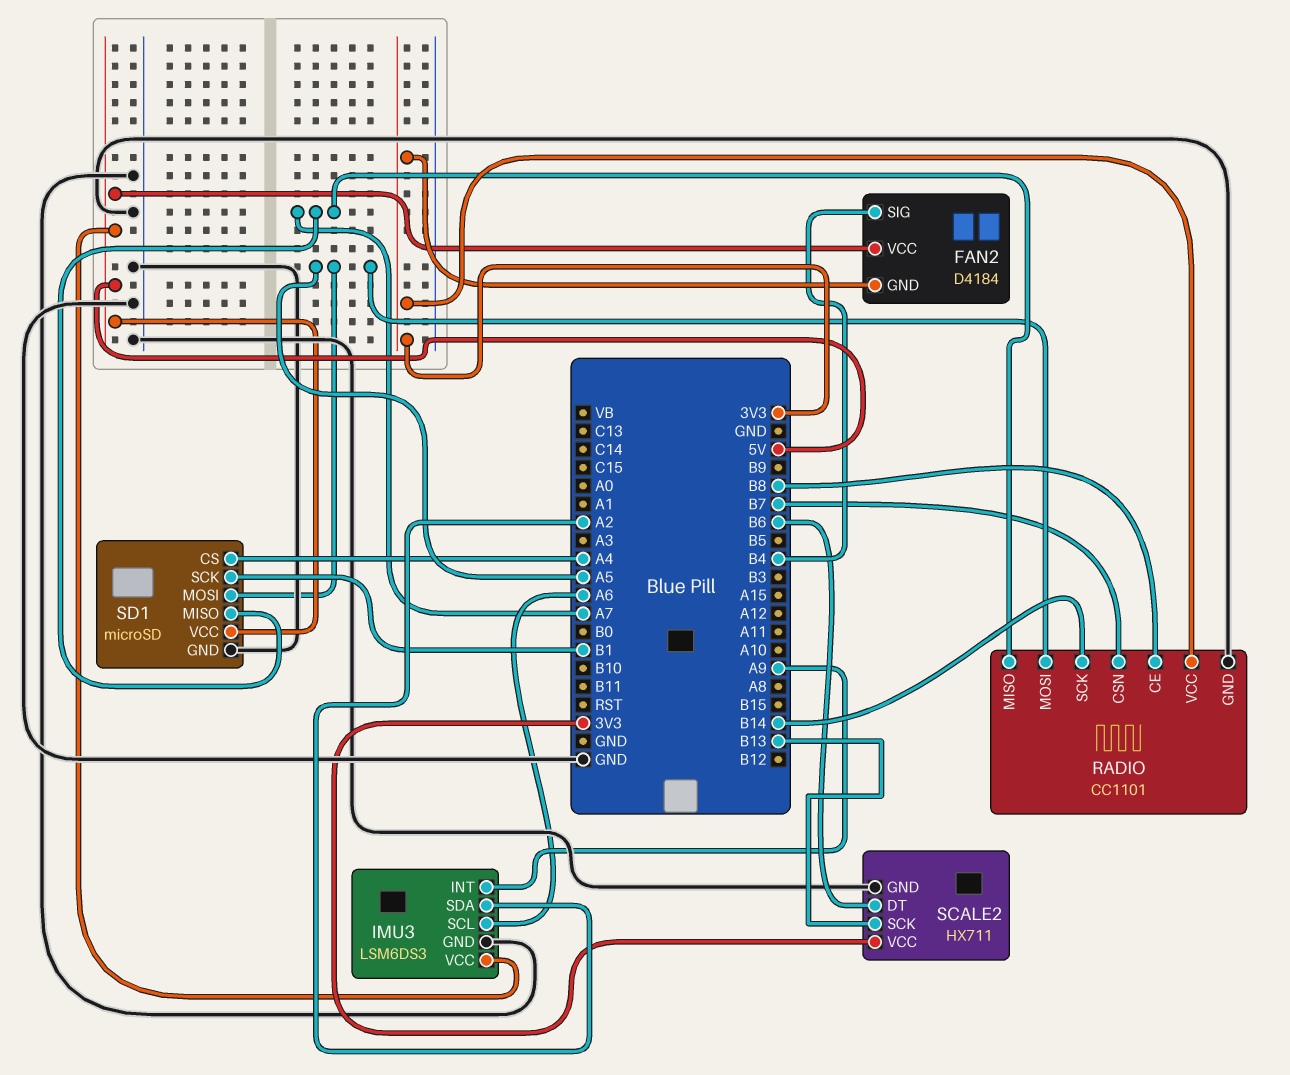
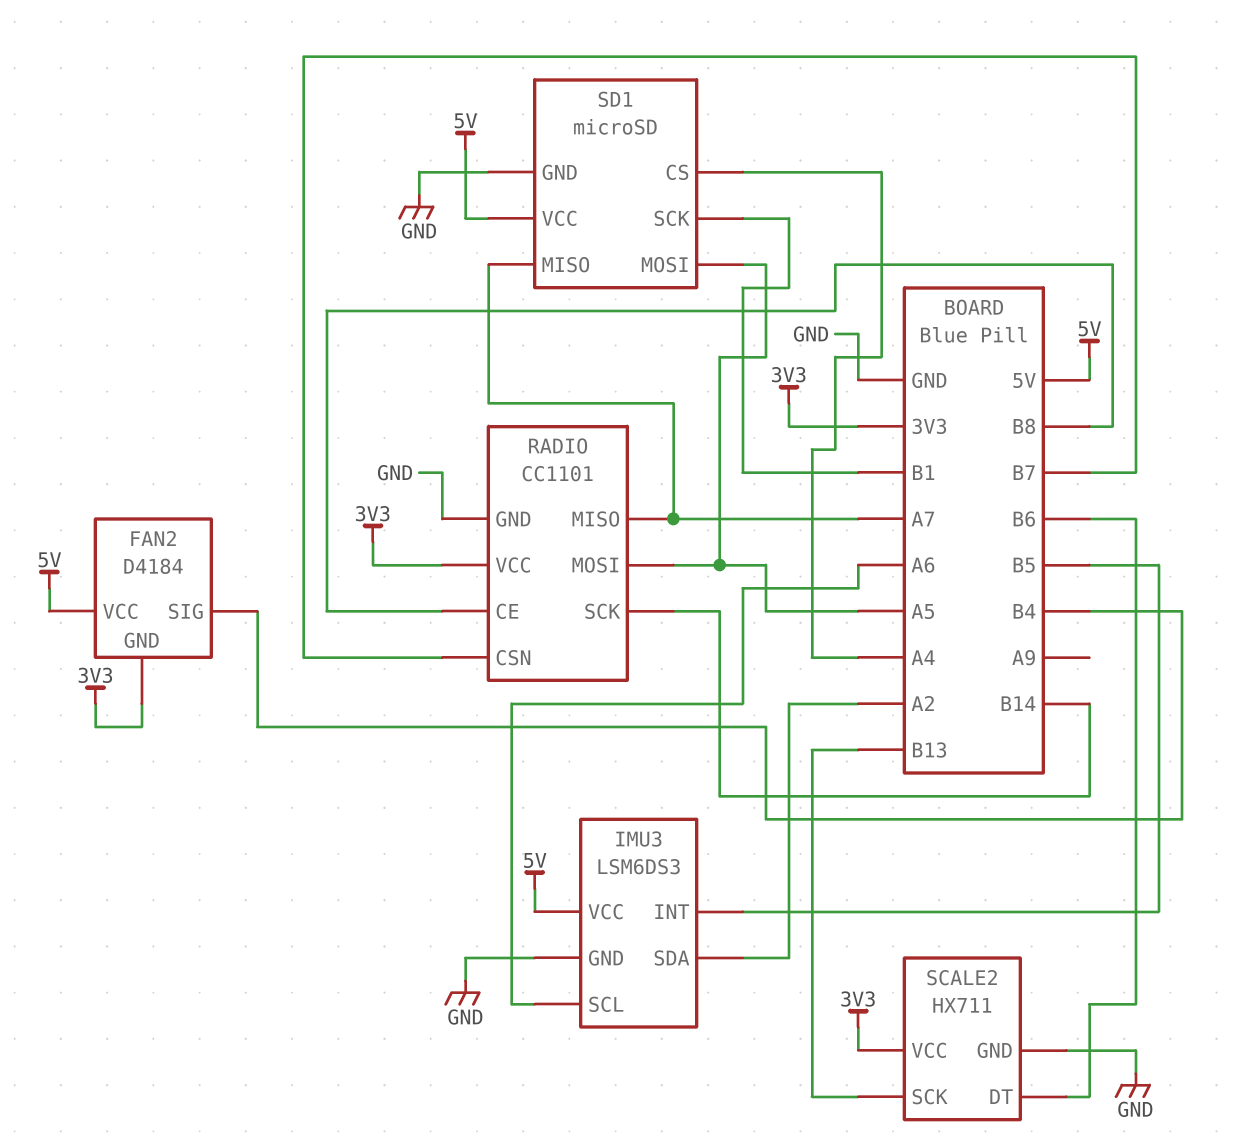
IMU3 pin INT: A9 -> B5

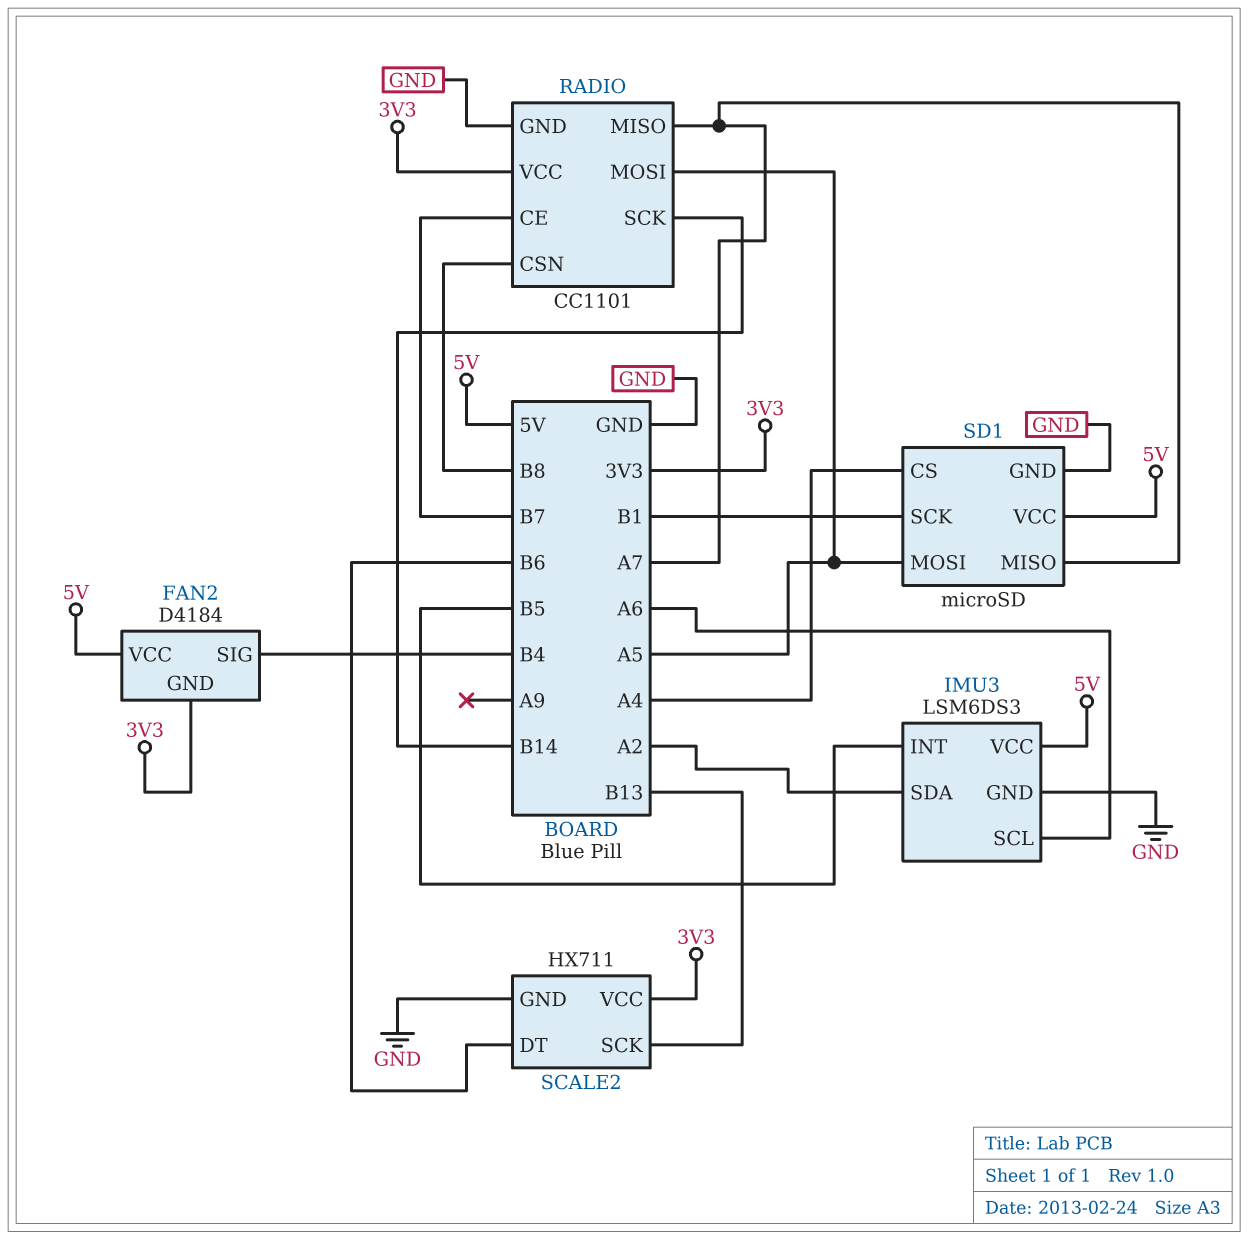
RADIO pin CE: B8 -> B7
RADIO pin CSN: B7 -> B8

